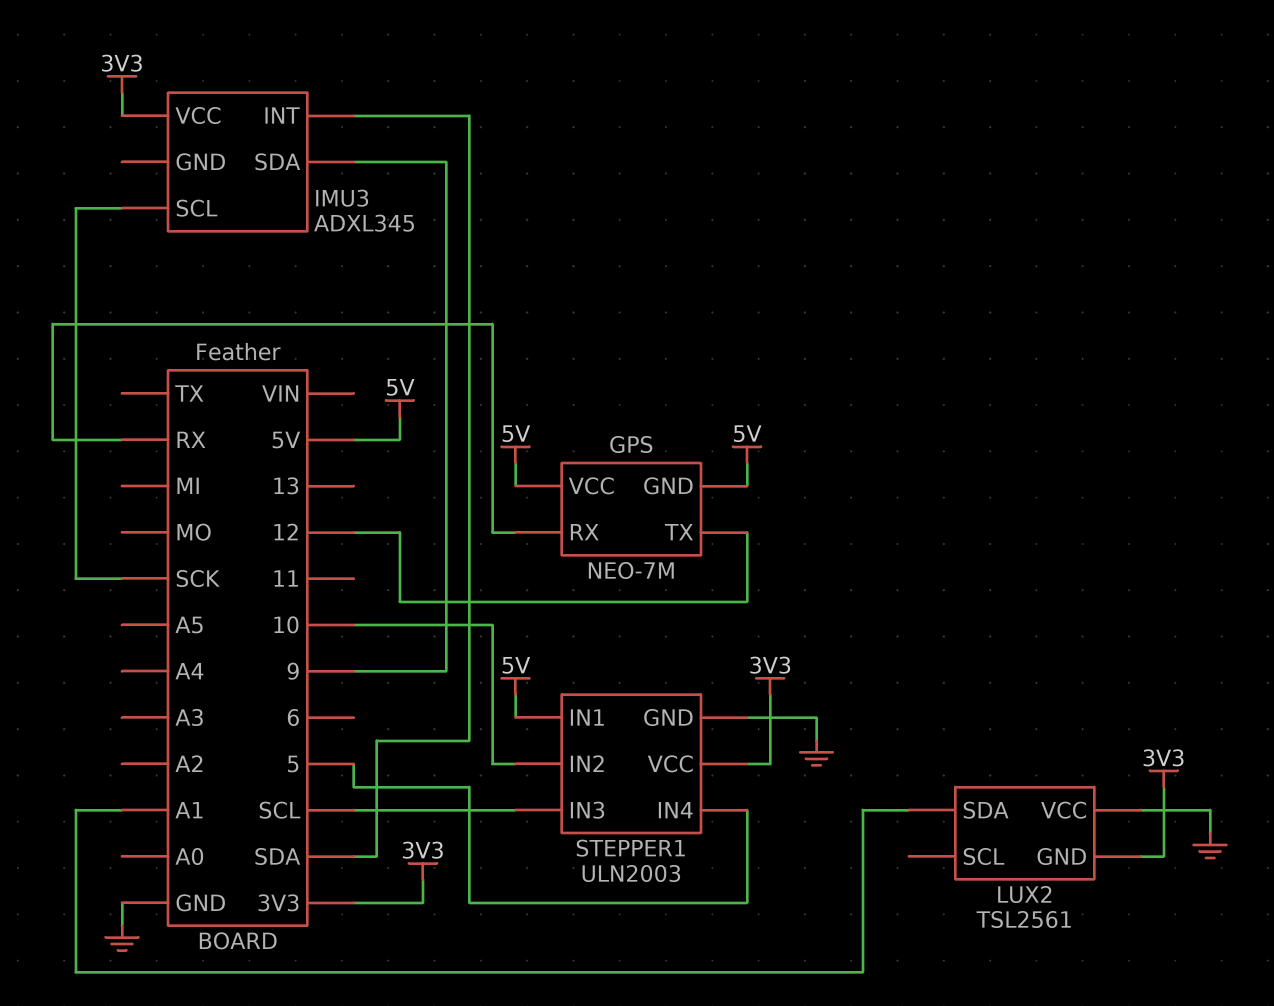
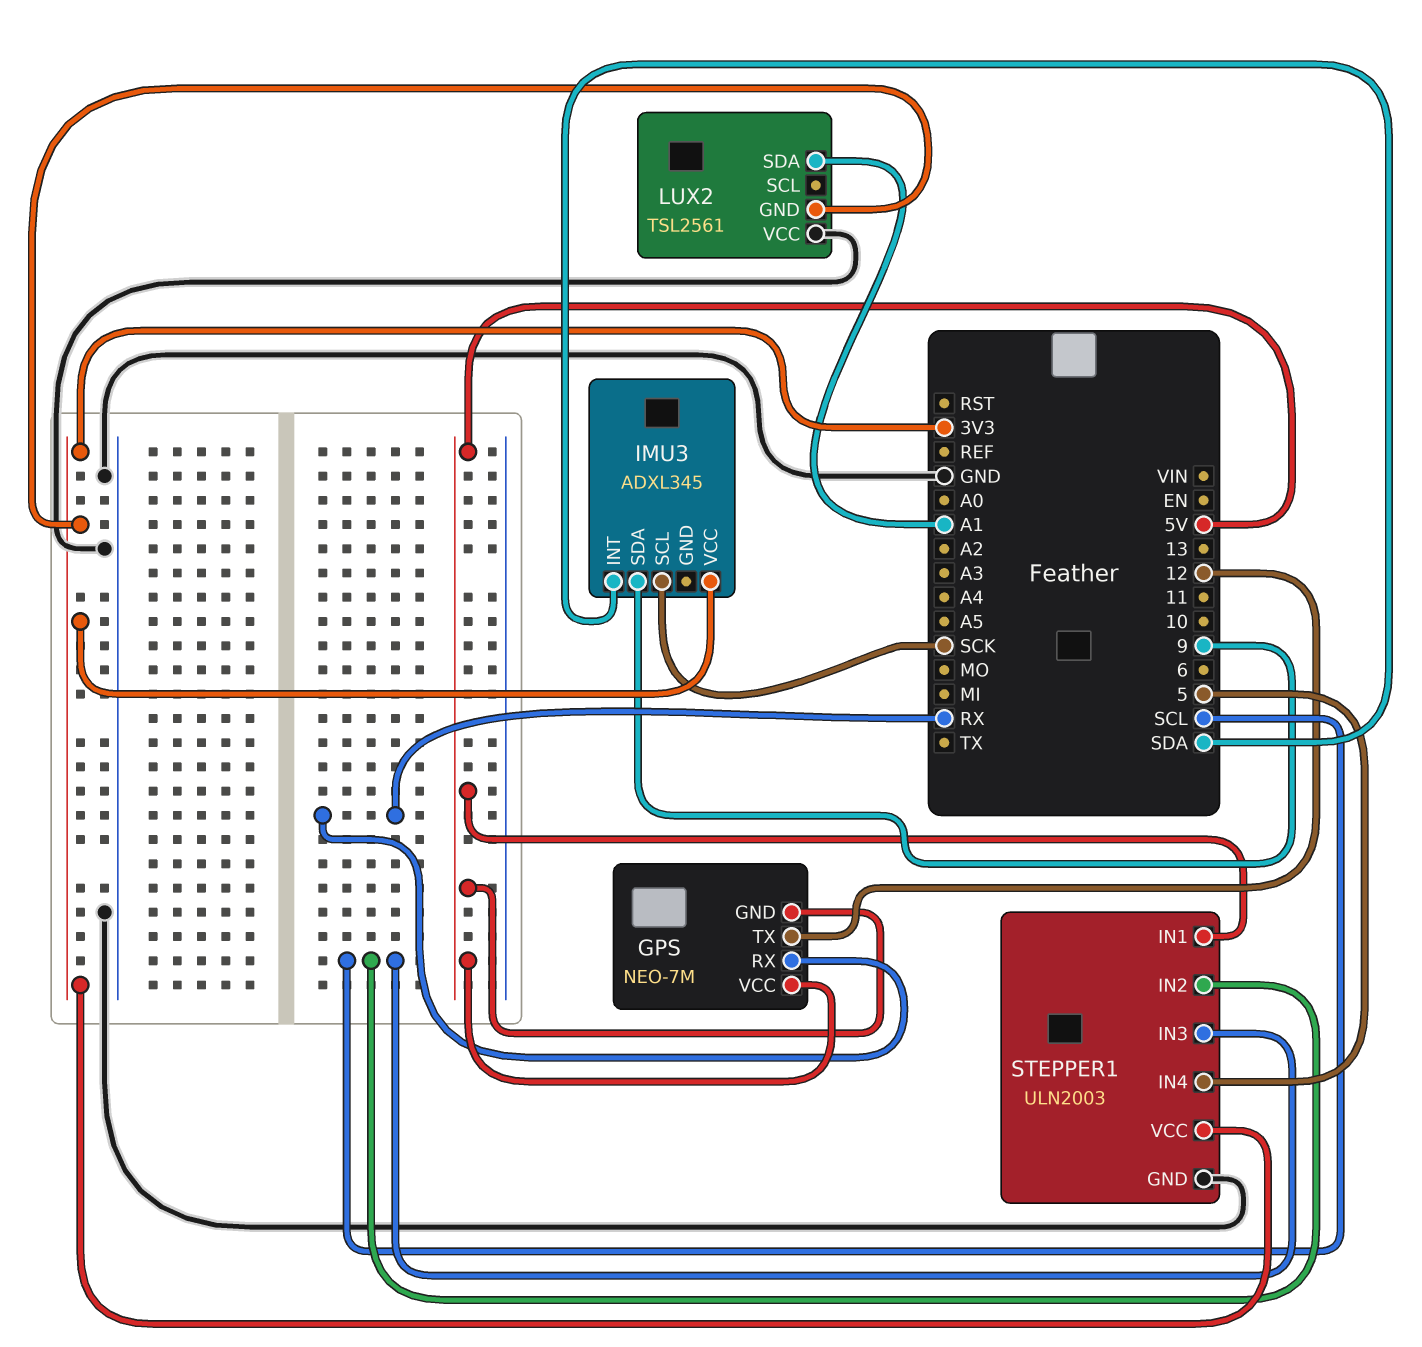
STEPPER1 pin IN2: 10 -> SCL

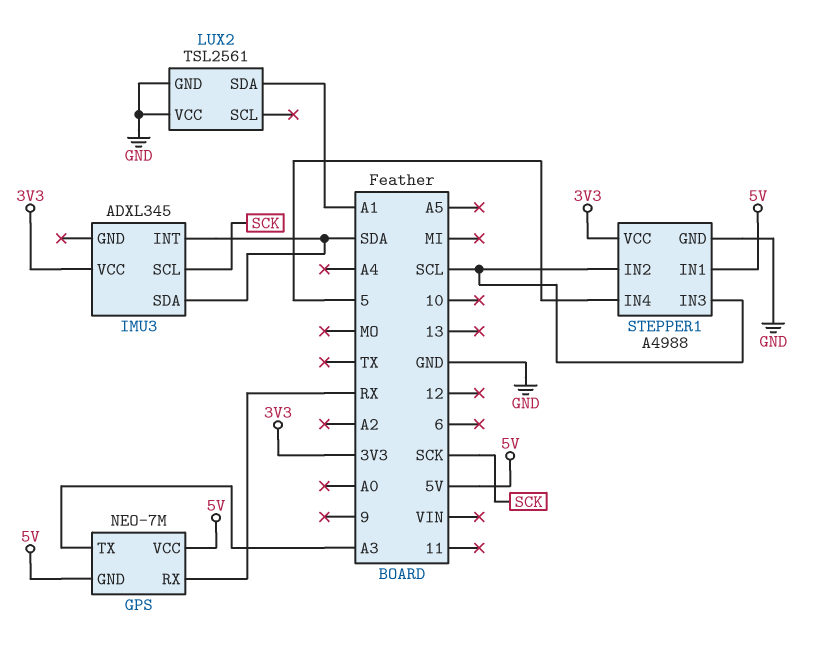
GPS pin TX: 12 -> A3
IMU3 pin SDA: 9 -> SDA
LUX2 pin GND: 3V3 -> GND
STEPPER1: ULN2003 -> A4988

